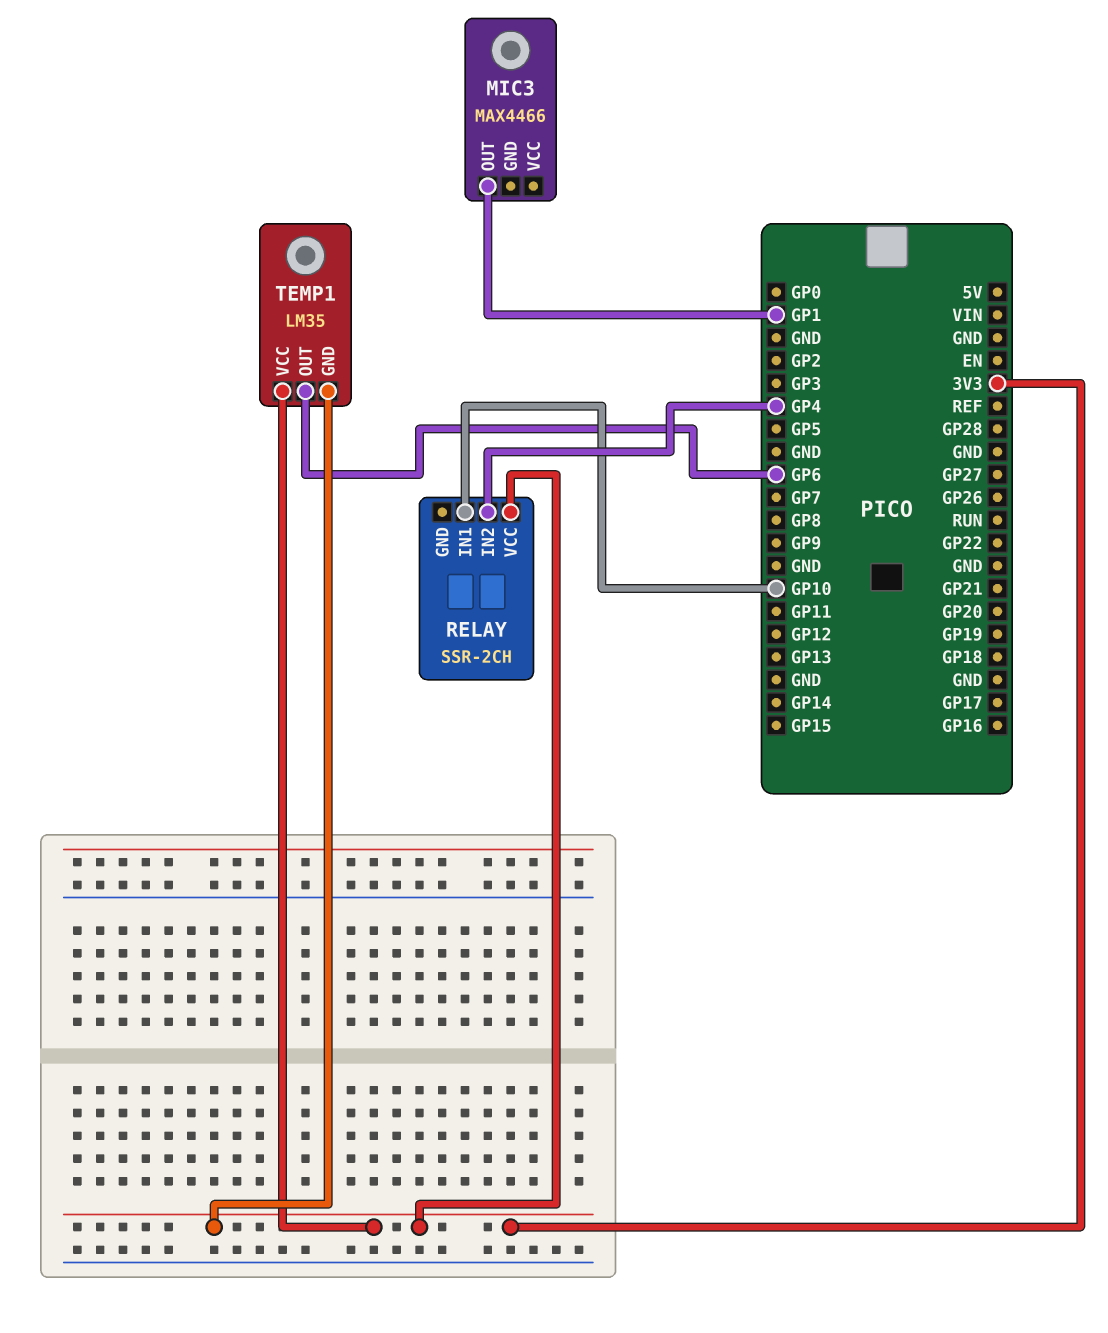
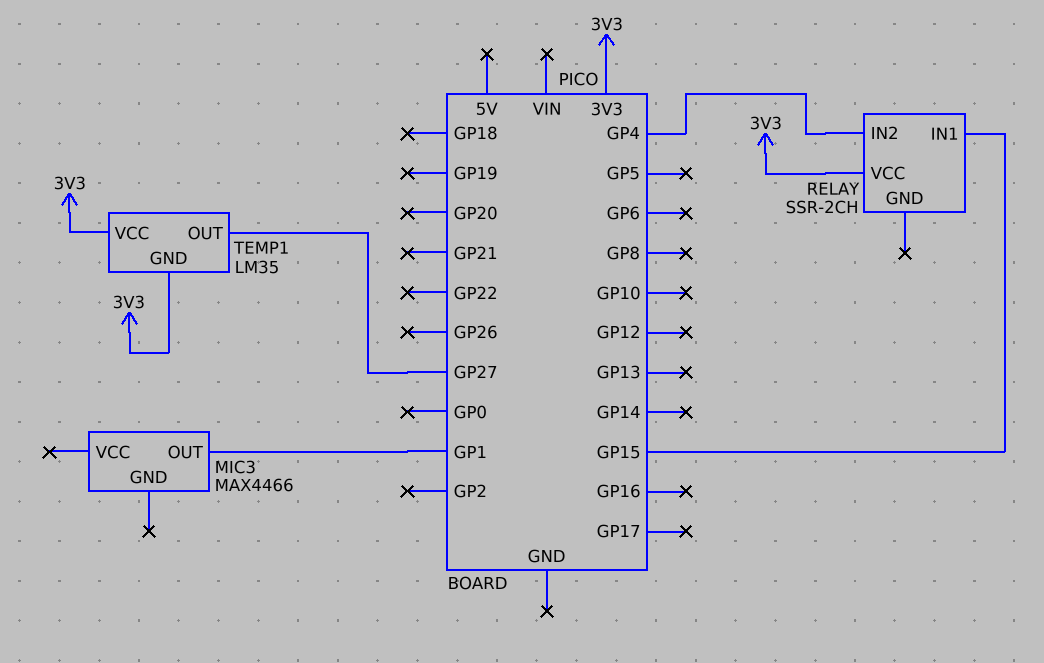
RELAY pin IN1: GP10 -> GP15
TEMP1 pin OUT: GP6 -> GP27

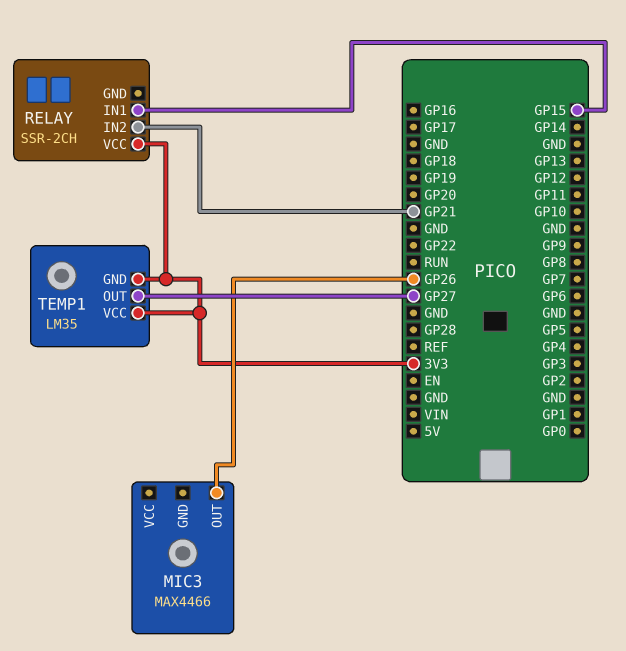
MIC3 pin OUT: GP1 -> GP26
RELAY pin IN2: GP4 -> GP21

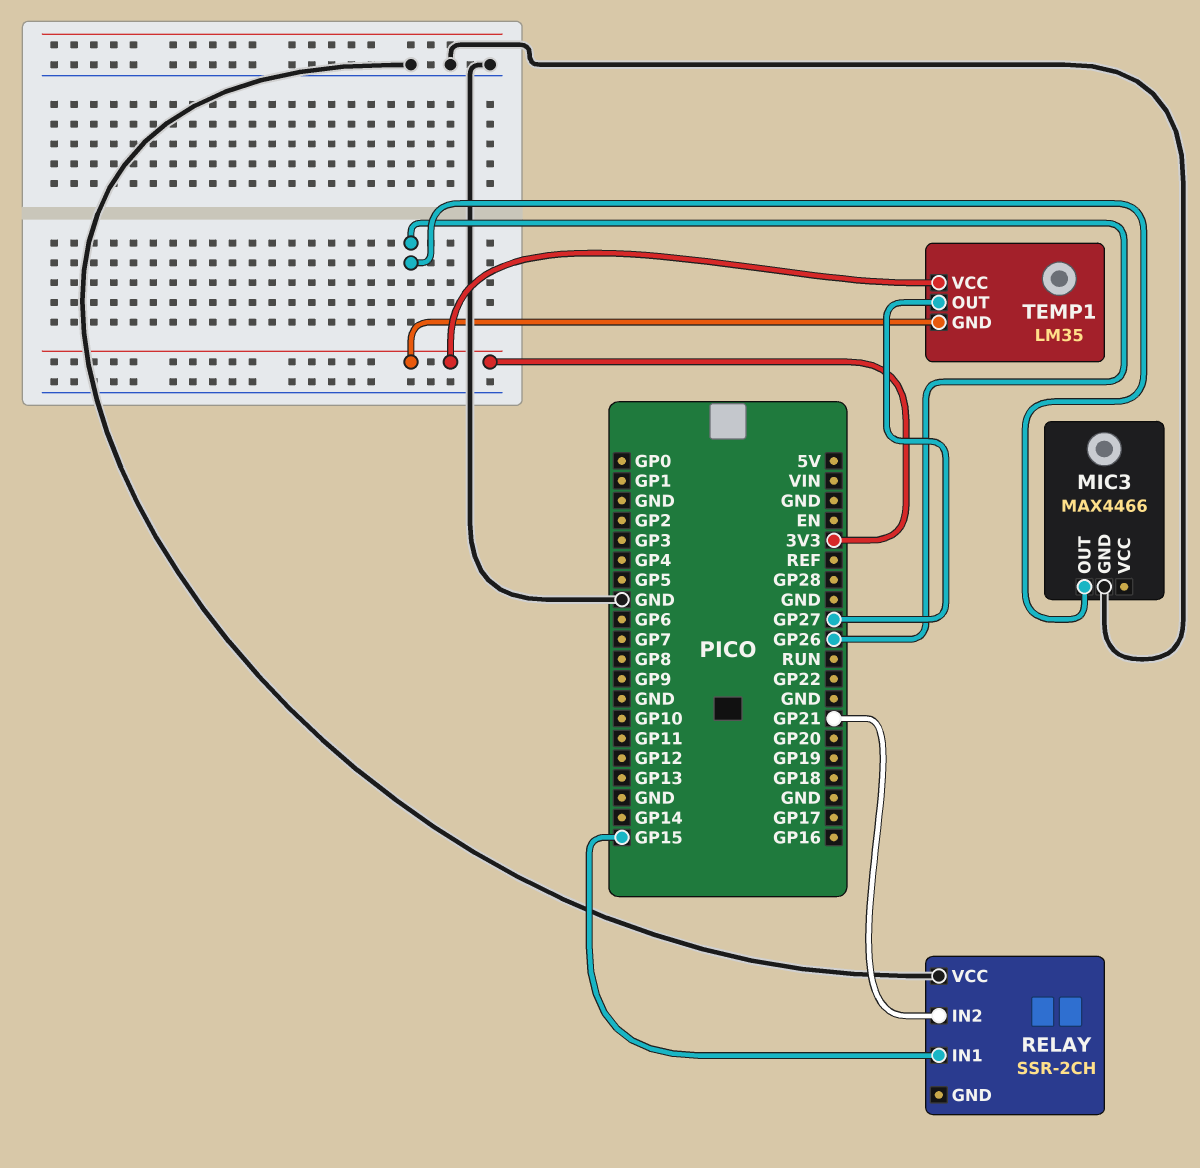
MIC3 pin GND: none -> GND
RELAY pin VCC: 3V3 -> GND

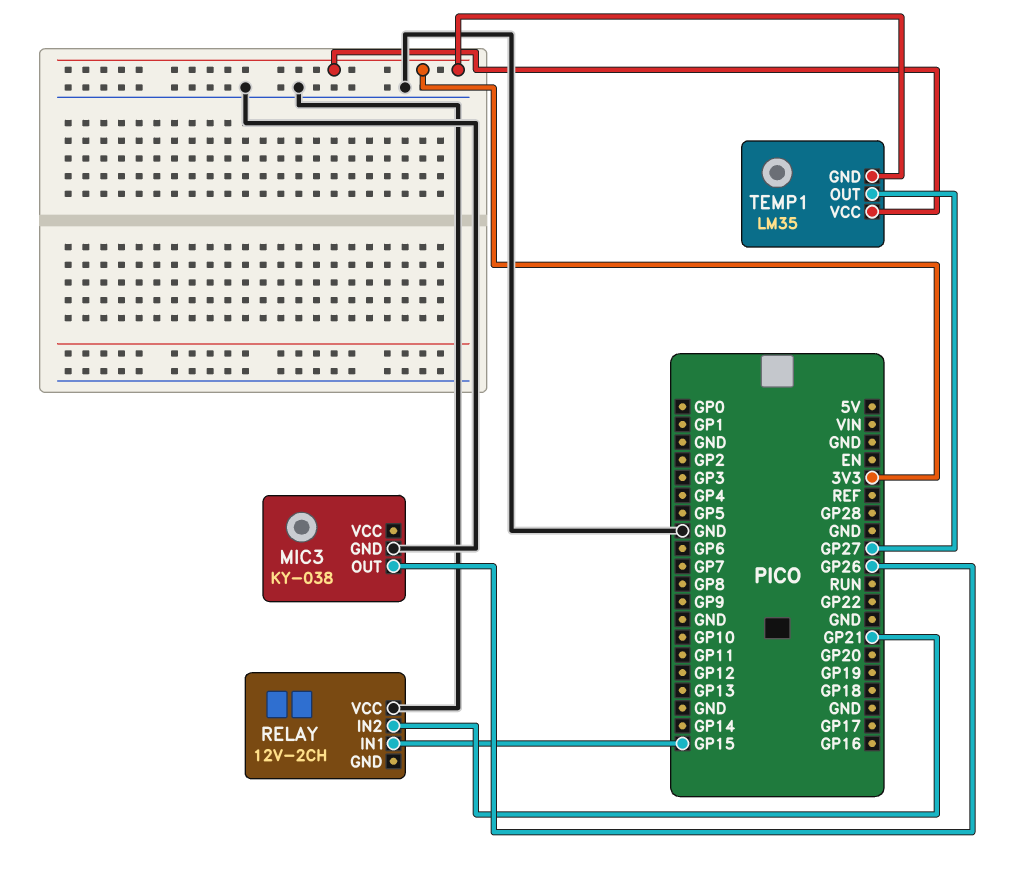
MIC3: MAX4466 -> KY-038
RELAY: SSR-2CH -> 12V-2CH

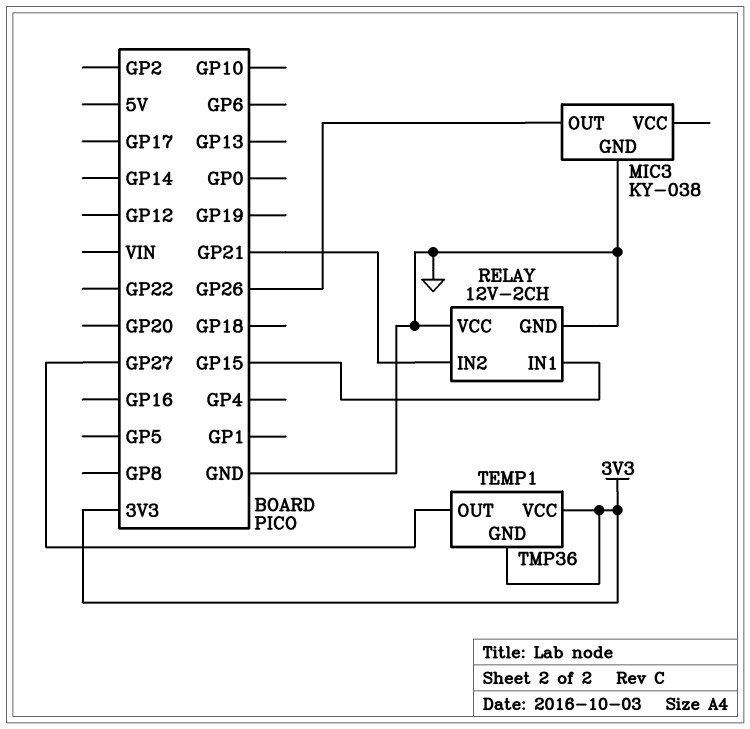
RELAY pin GND: none -> GND
TEMP1: LM35 -> TMP36

